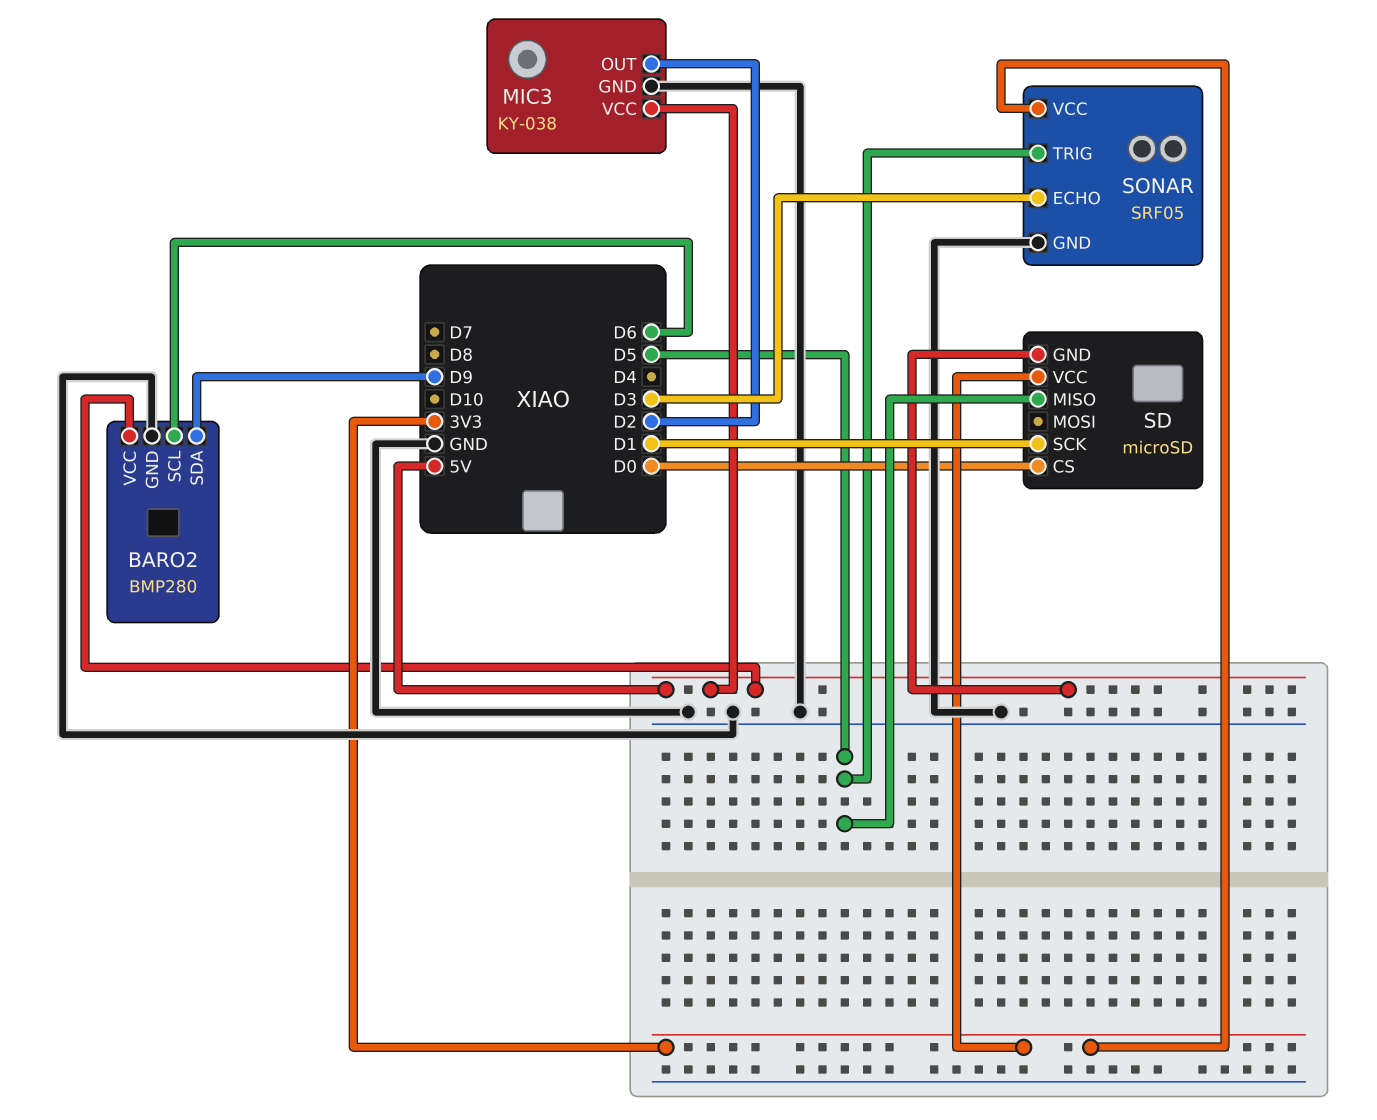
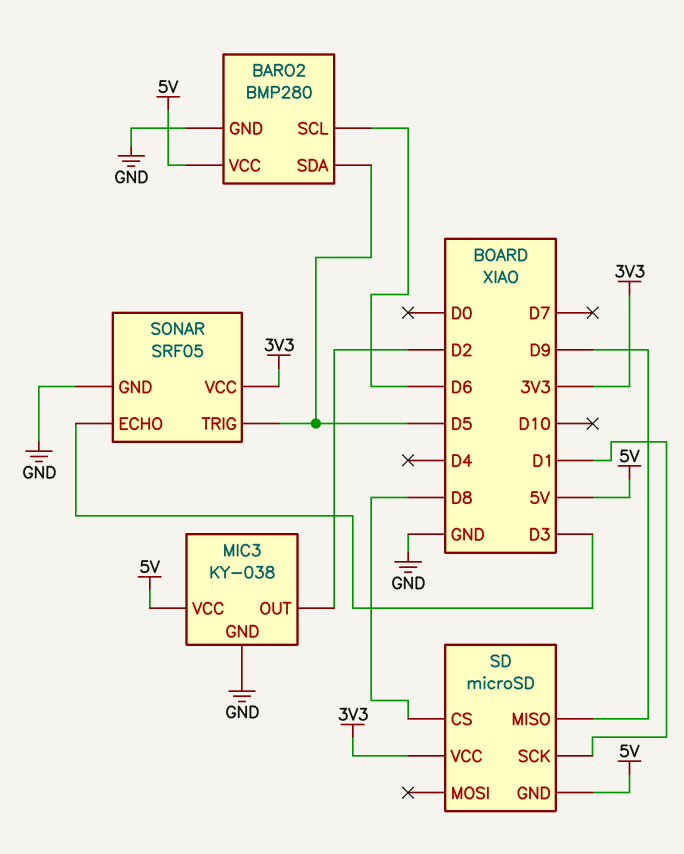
BARO2 pin SDA: D9 -> D5
SD pin CS: D0 -> D8
SD pin MISO: D5 -> D9

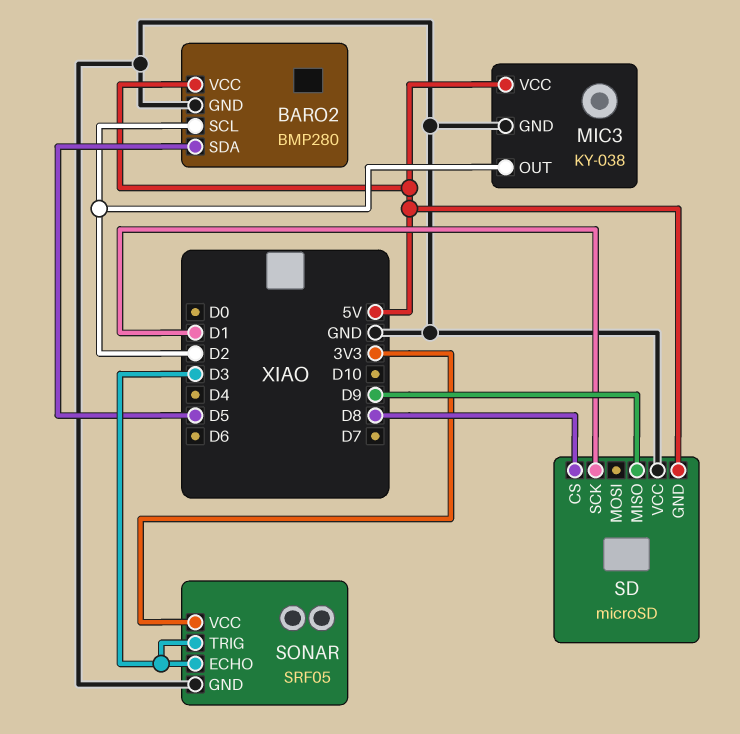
BARO2 pin SCL: D6 -> D2
SD pin VCC: 3V3 -> GND
SONAR pin TRIG: D5 -> D3

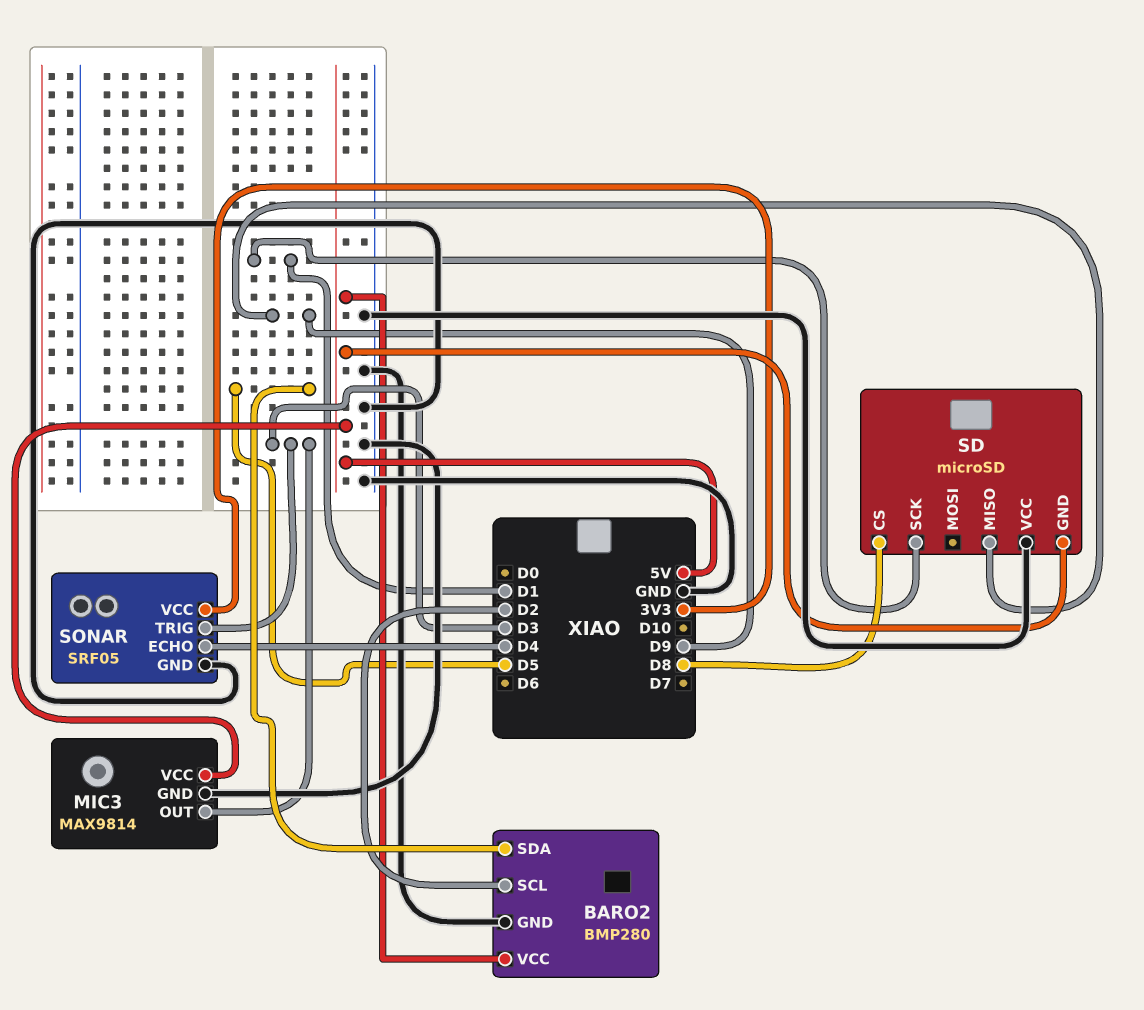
MIC3: KY-038 -> MAX9814
MIC3 pin OUT: D2 -> D3
SONAR pin ECHO: D3 -> D4

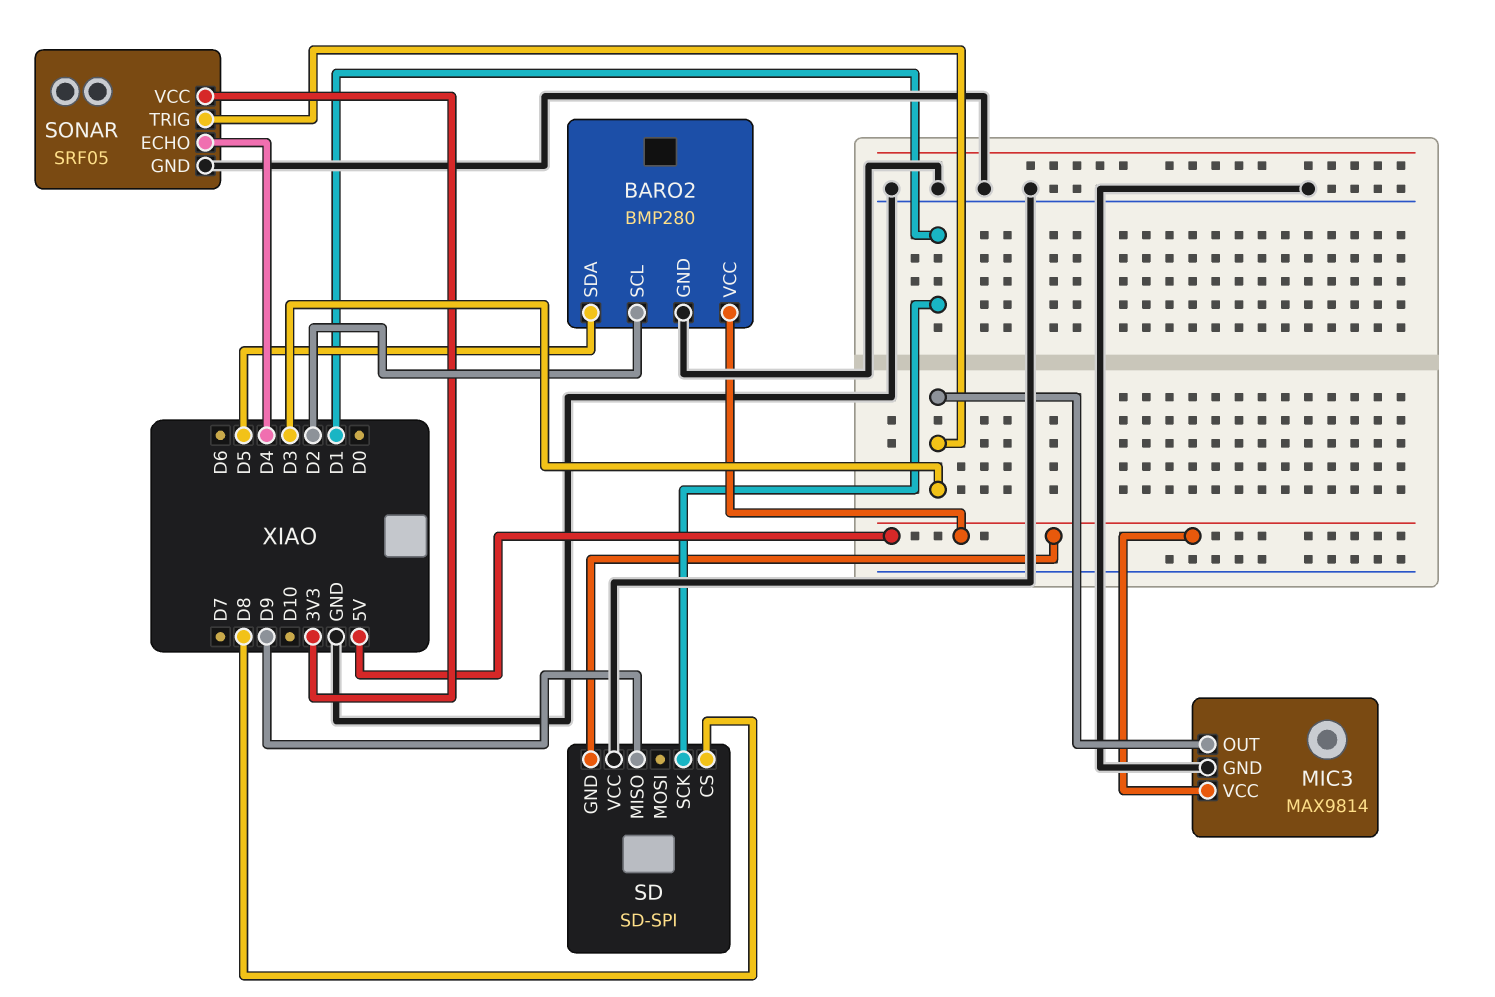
SD: microSD -> SD-SPI

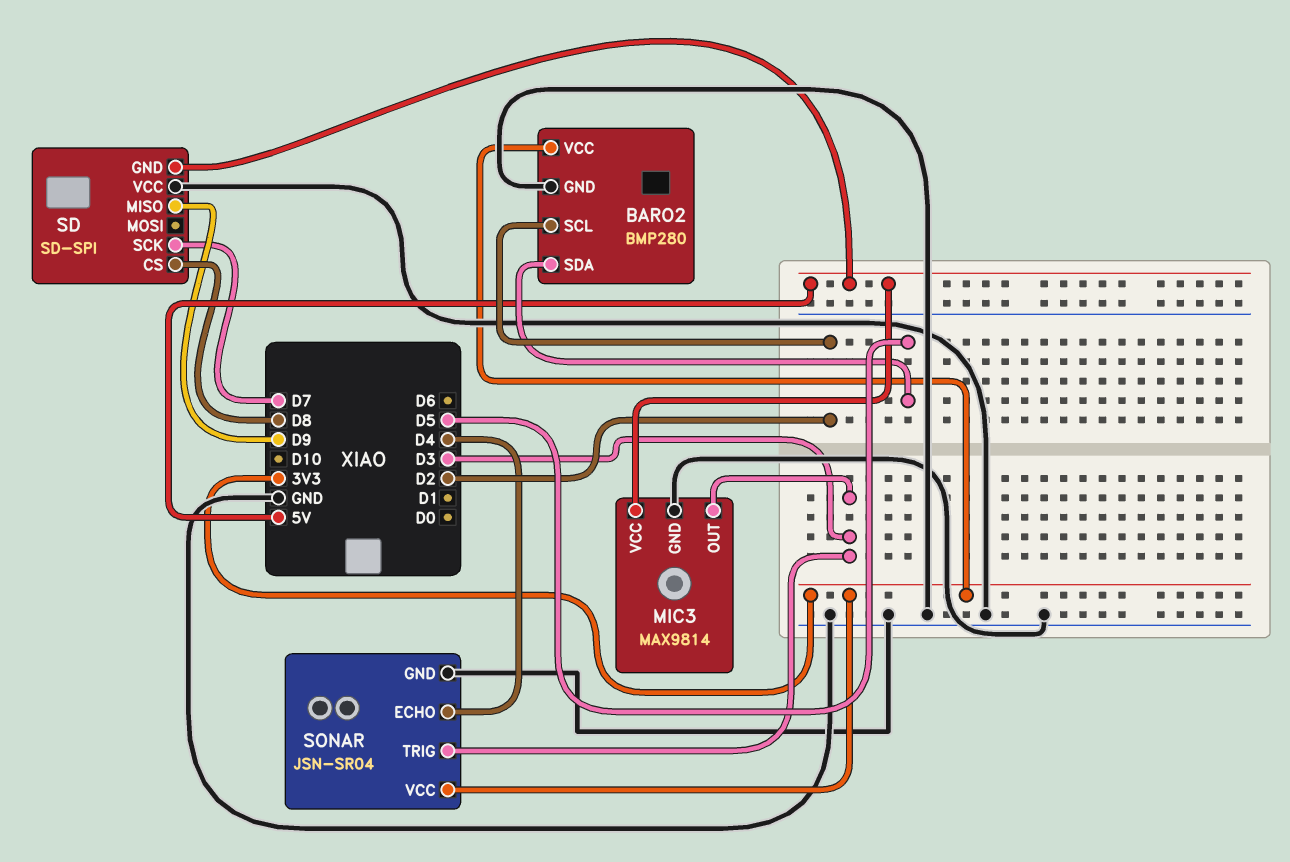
BARO2 pin VCC: 5V -> 3V3
SD pin SCK: D1 -> D7
SONAR: SRF05 -> JSN-SR04

